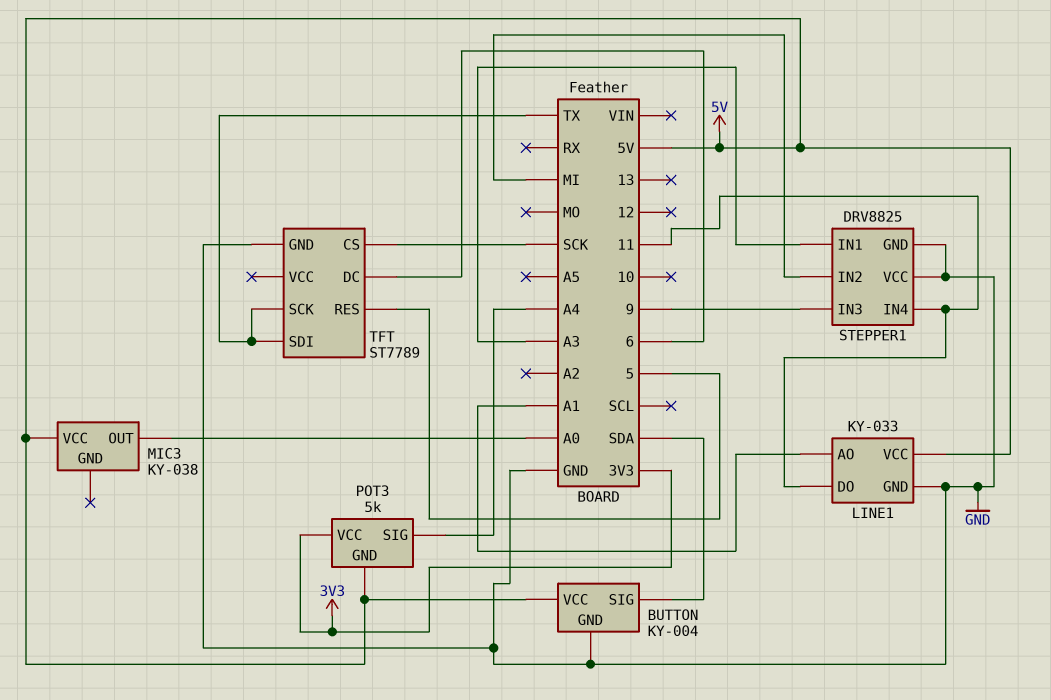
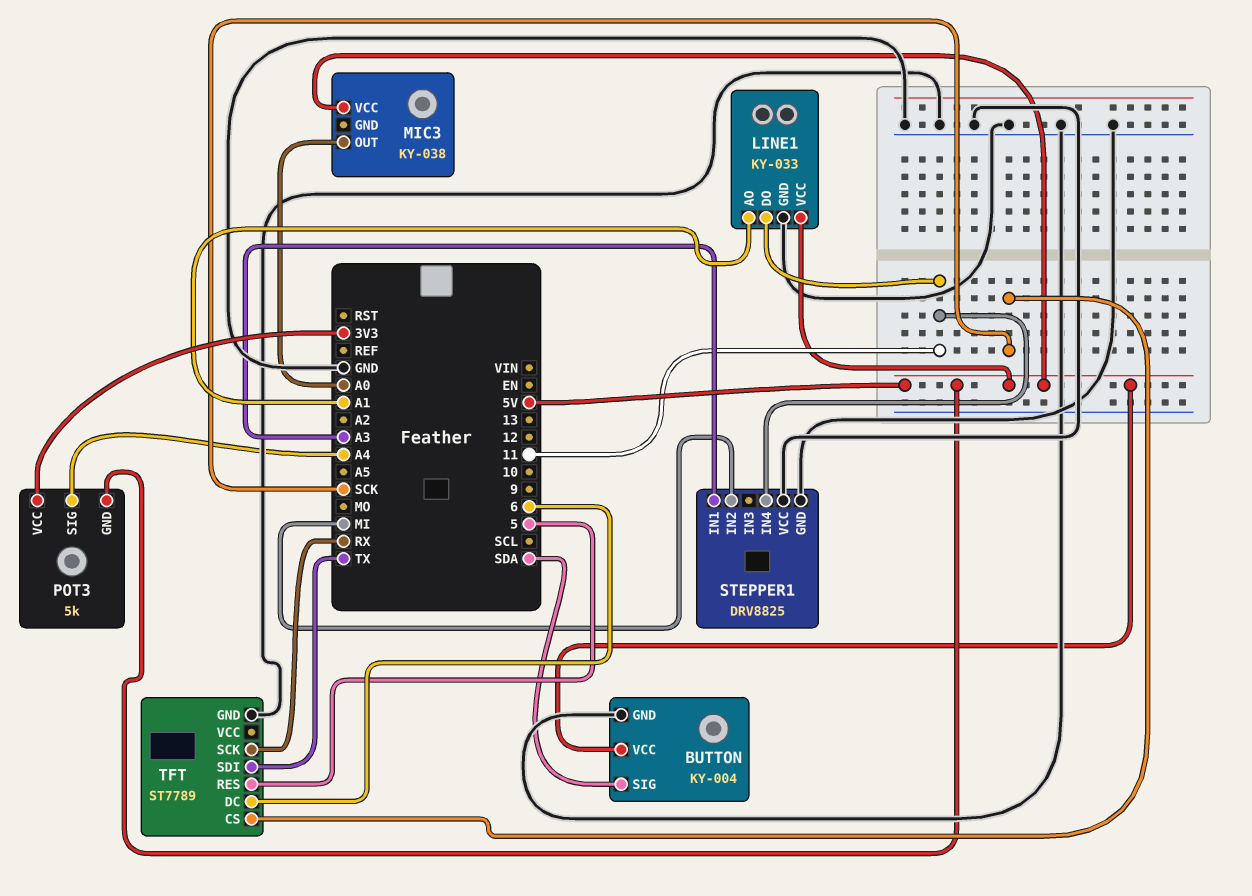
STEPPER1 pin IN3: 9 -> none
TFT pin SCK: TX -> RX

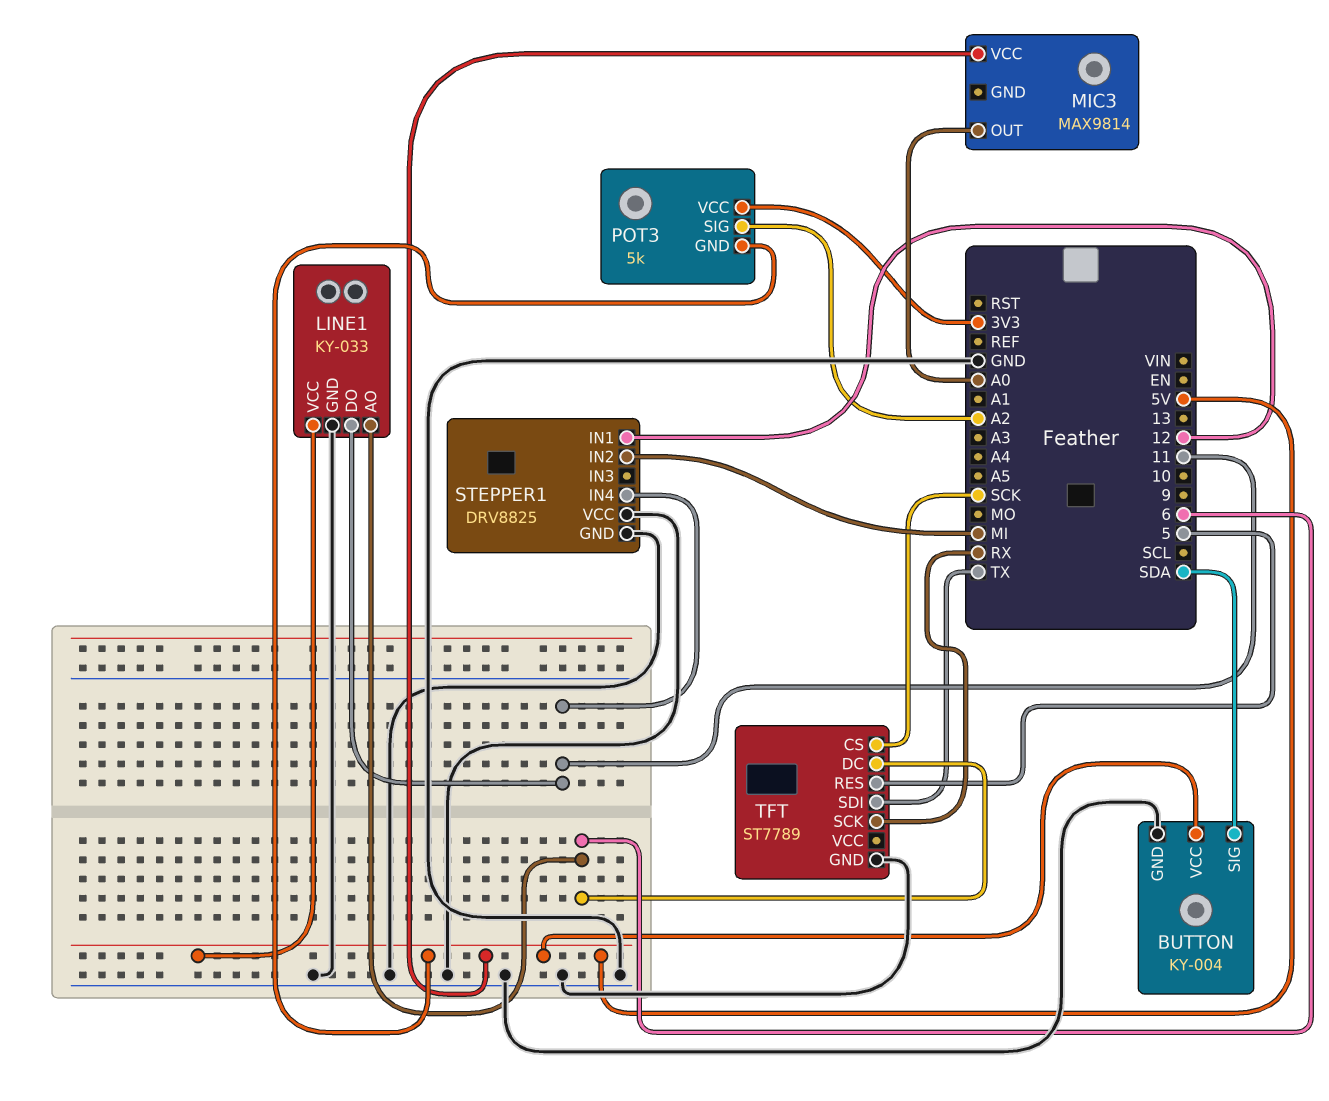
LINE1 pin AO: A1 -> 6
MIC3: KY-038 -> MAX9814
POT3 pin SIG: A4 -> A2
STEPPER1 pin IN1: A3 -> 12

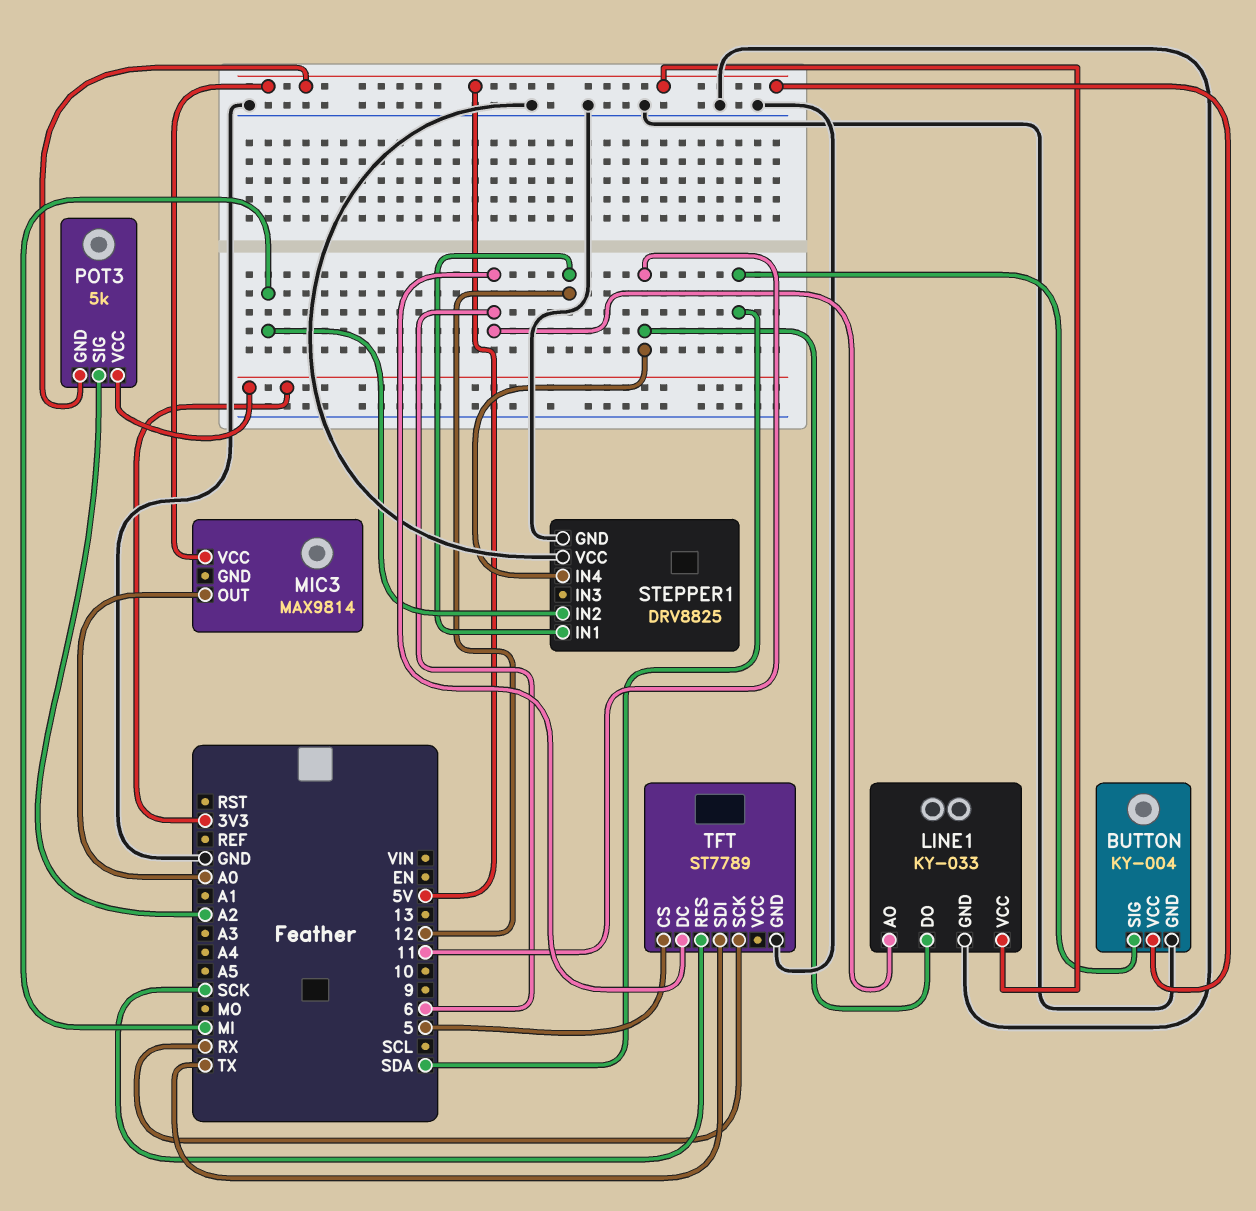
TFT pin CS: SCK -> 5
TFT pin RES: 5 -> SCK

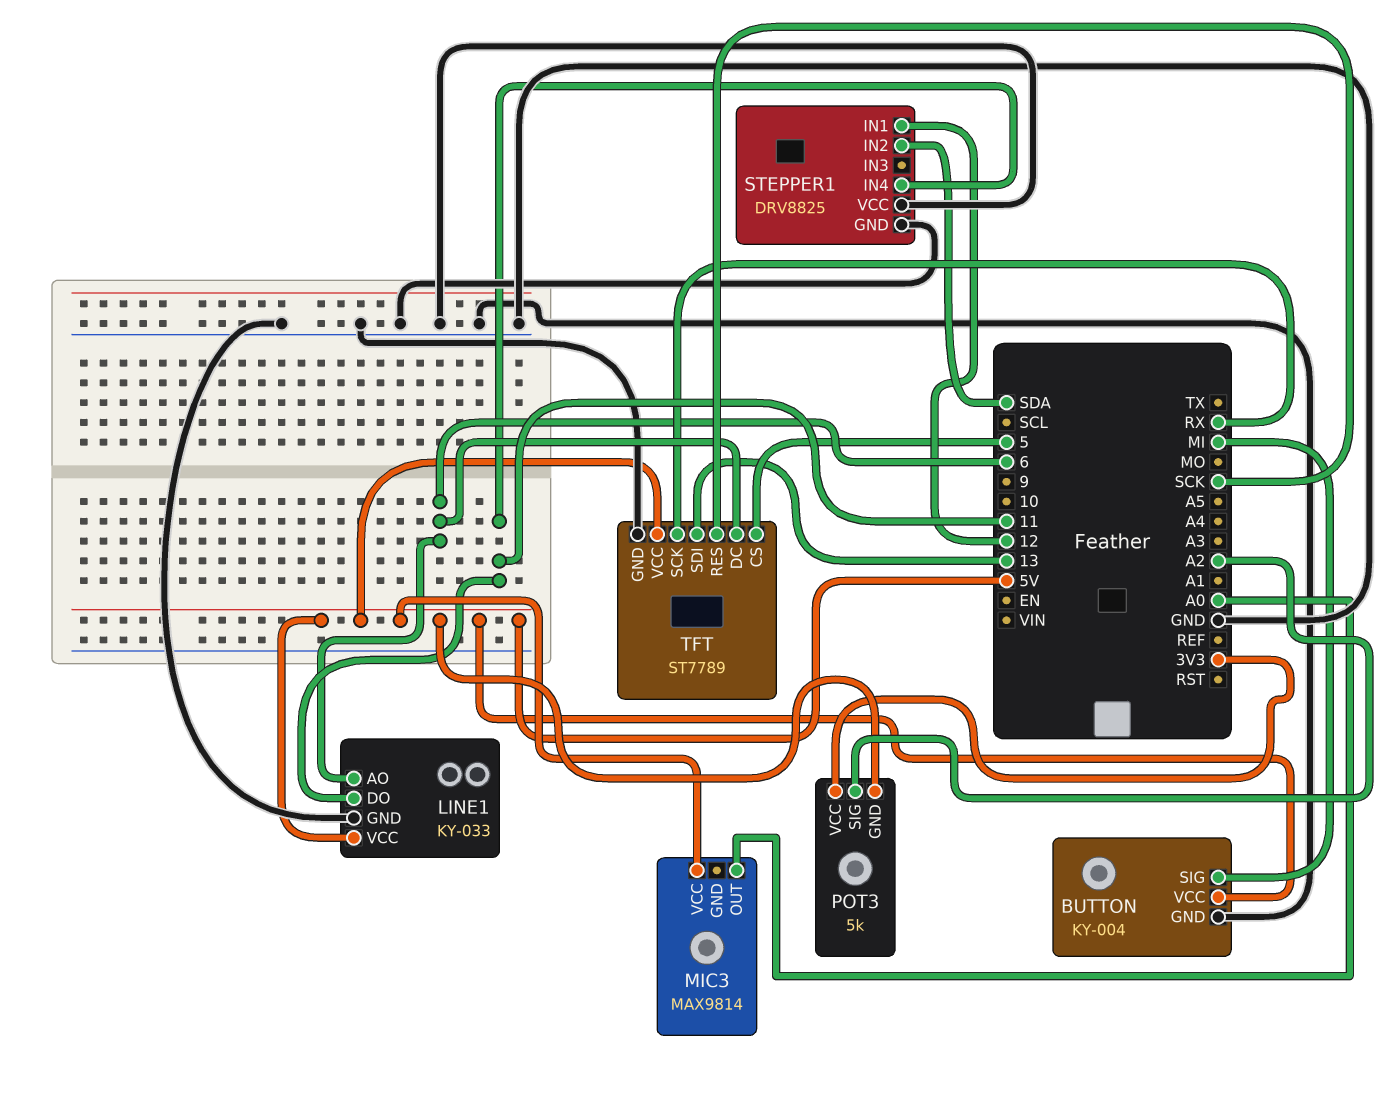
BUTTON pin SIG: SDA -> MI
STEPPER1 pin IN2: MI -> SDA
TFT pin SDI: TX -> 13
TFT pin VCC: none -> 5V

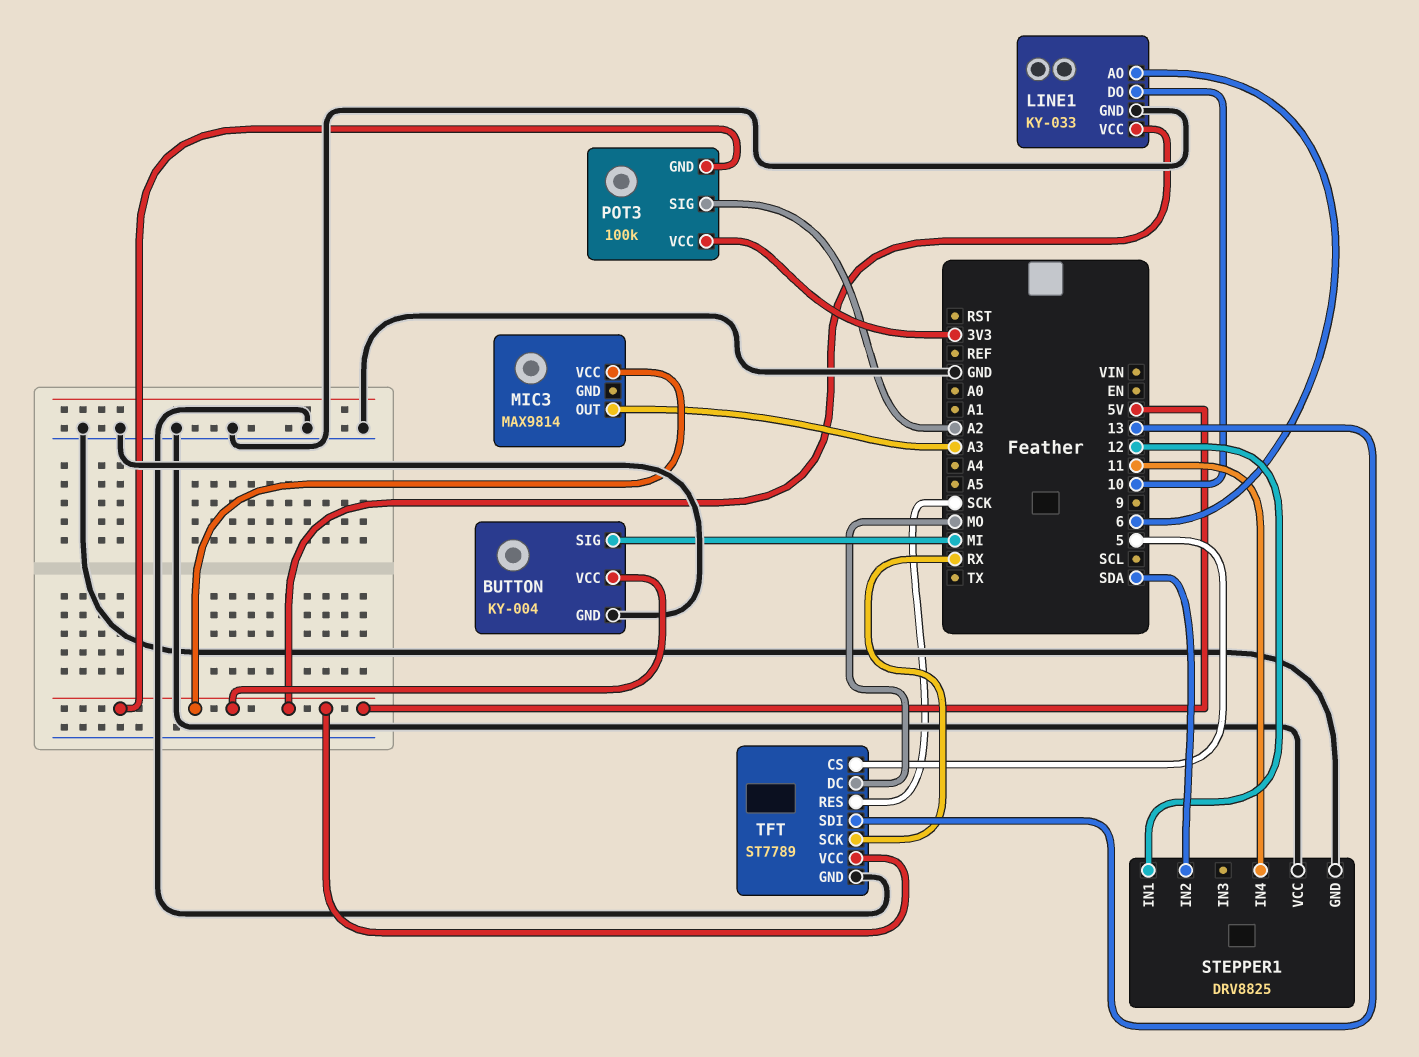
LINE1 pin DO: 11 -> 10
MIC3 pin OUT: A0 -> A3
POT3: 5k -> 100k
TFT pin DC: 6 -> MO

